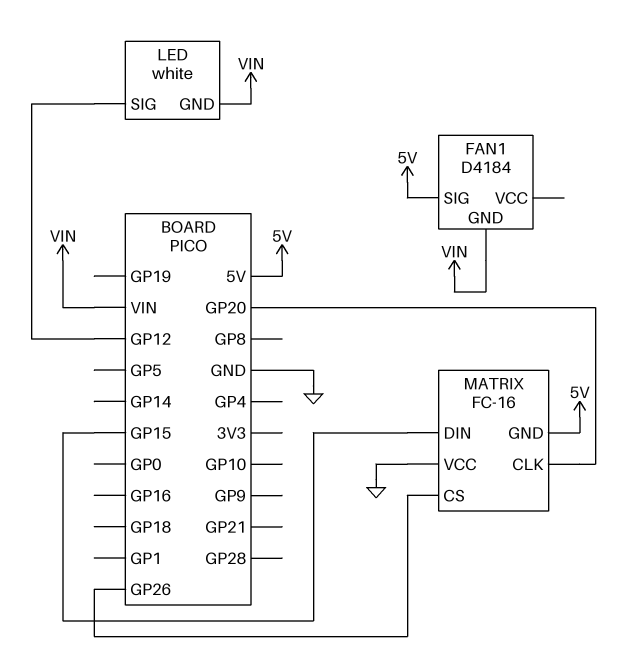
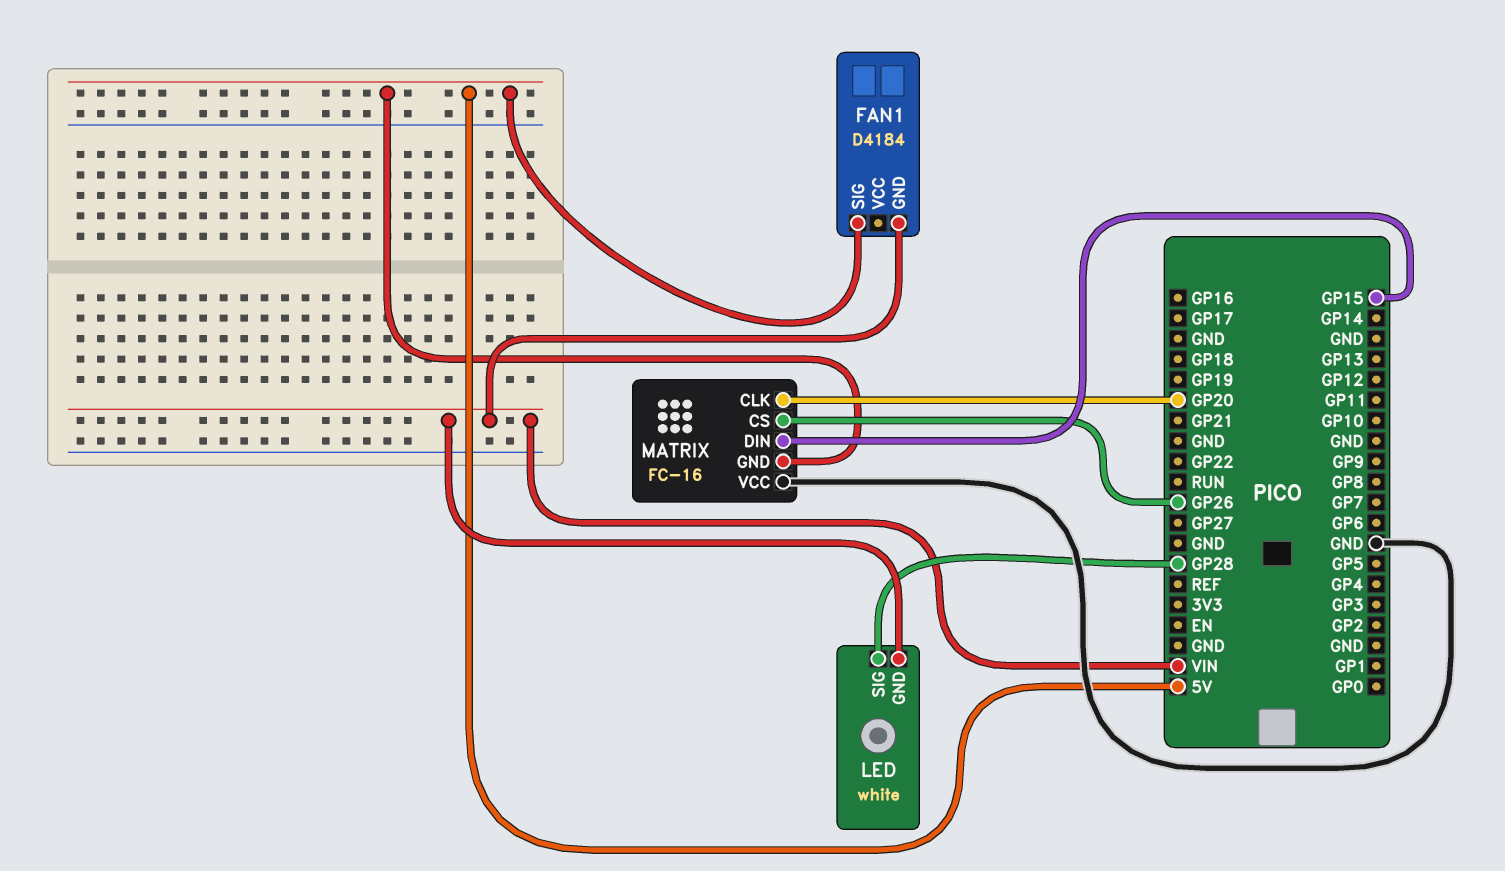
LED pin SIG: GP12 -> GP28

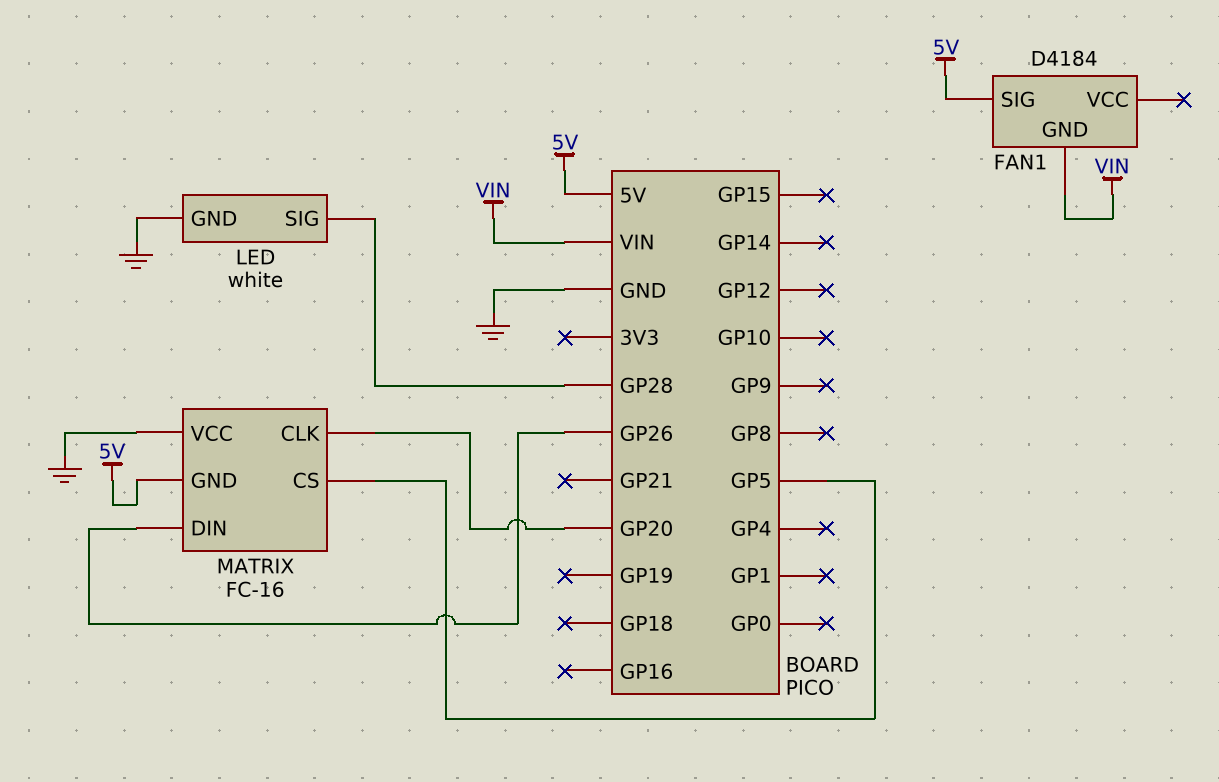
LED pin GND: VIN -> GND
MATRIX pin CS: GP26 -> GP5
MATRIX pin DIN: GP15 -> GP26

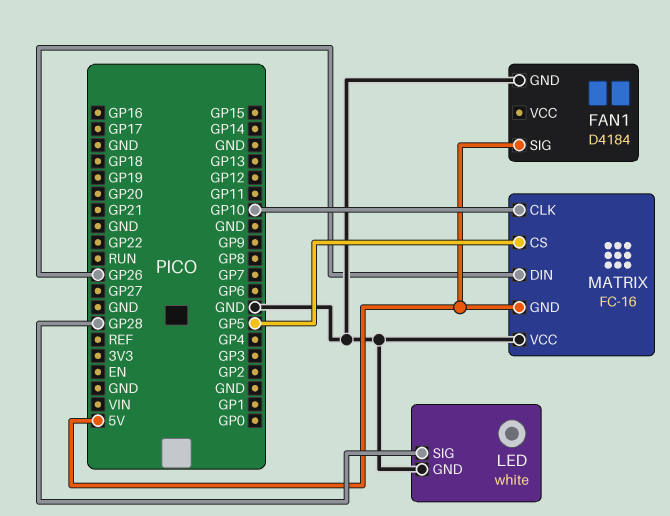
FAN1 pin GND: VIN -> GND
MATRIX pin CLK: GP20 -> GP10

